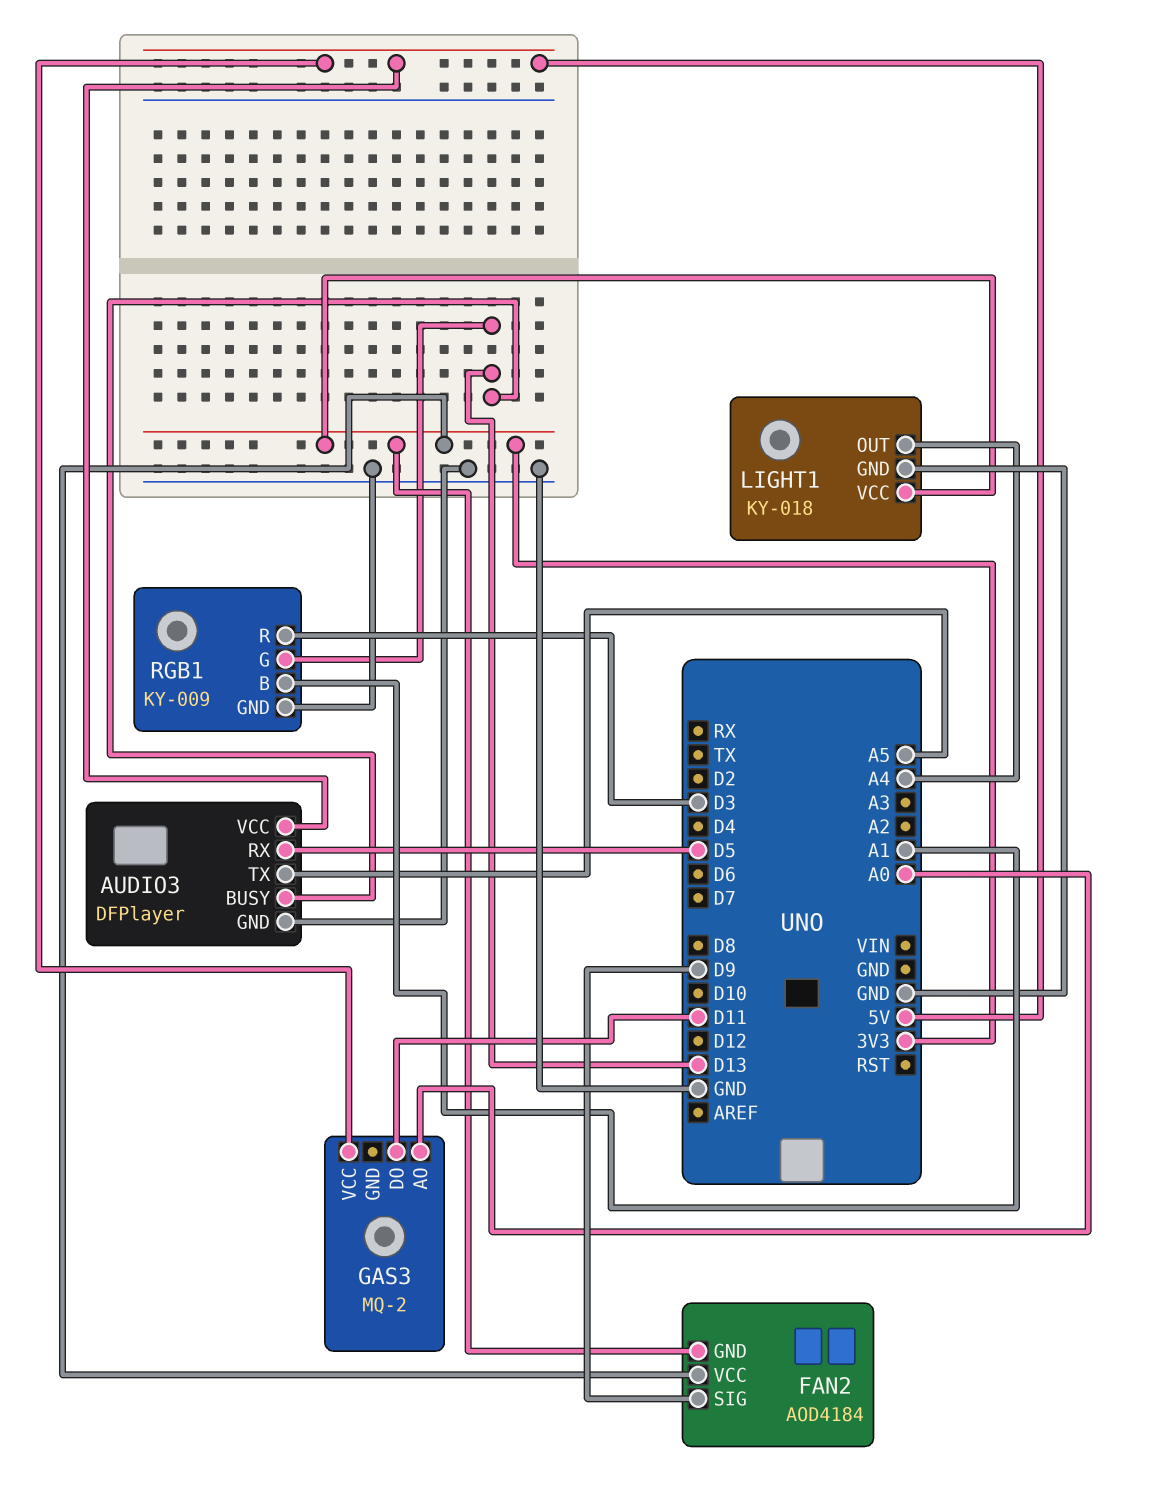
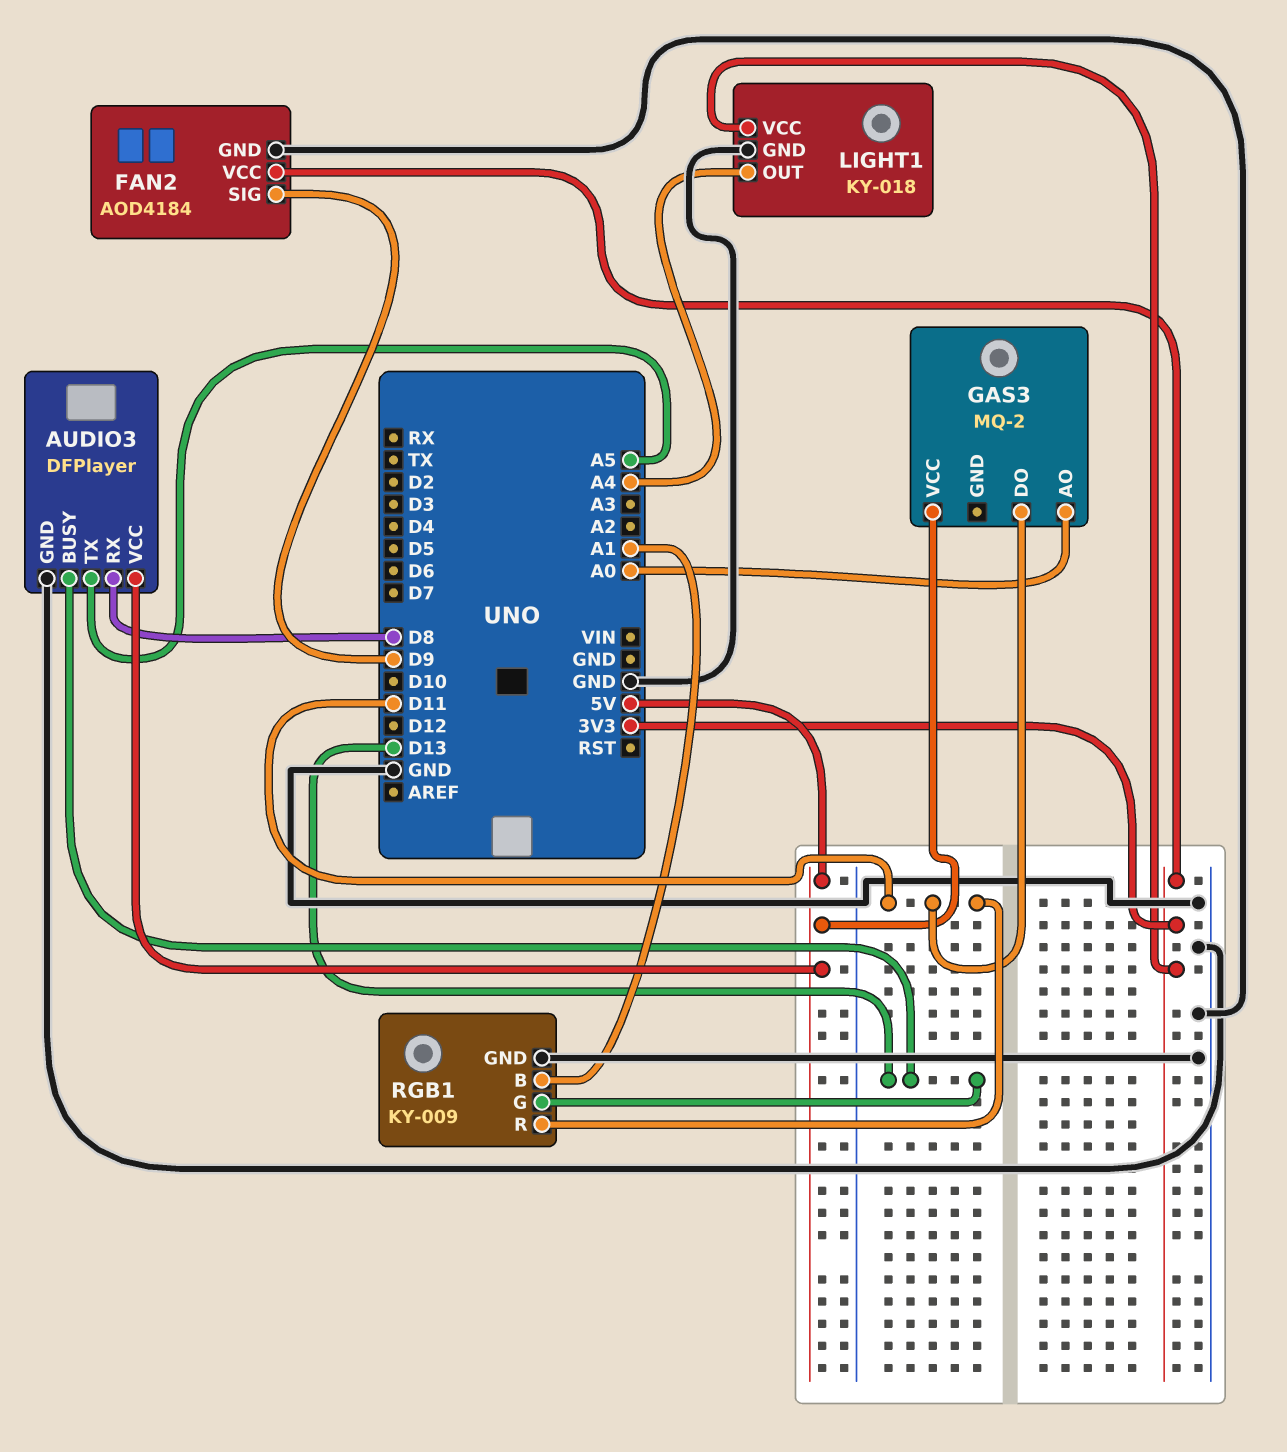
AUDIO3 pin RX: D5 -> D8
FAN2 pin GND: 3V3 -> GND
RGB1 pin R: D3 -> D11

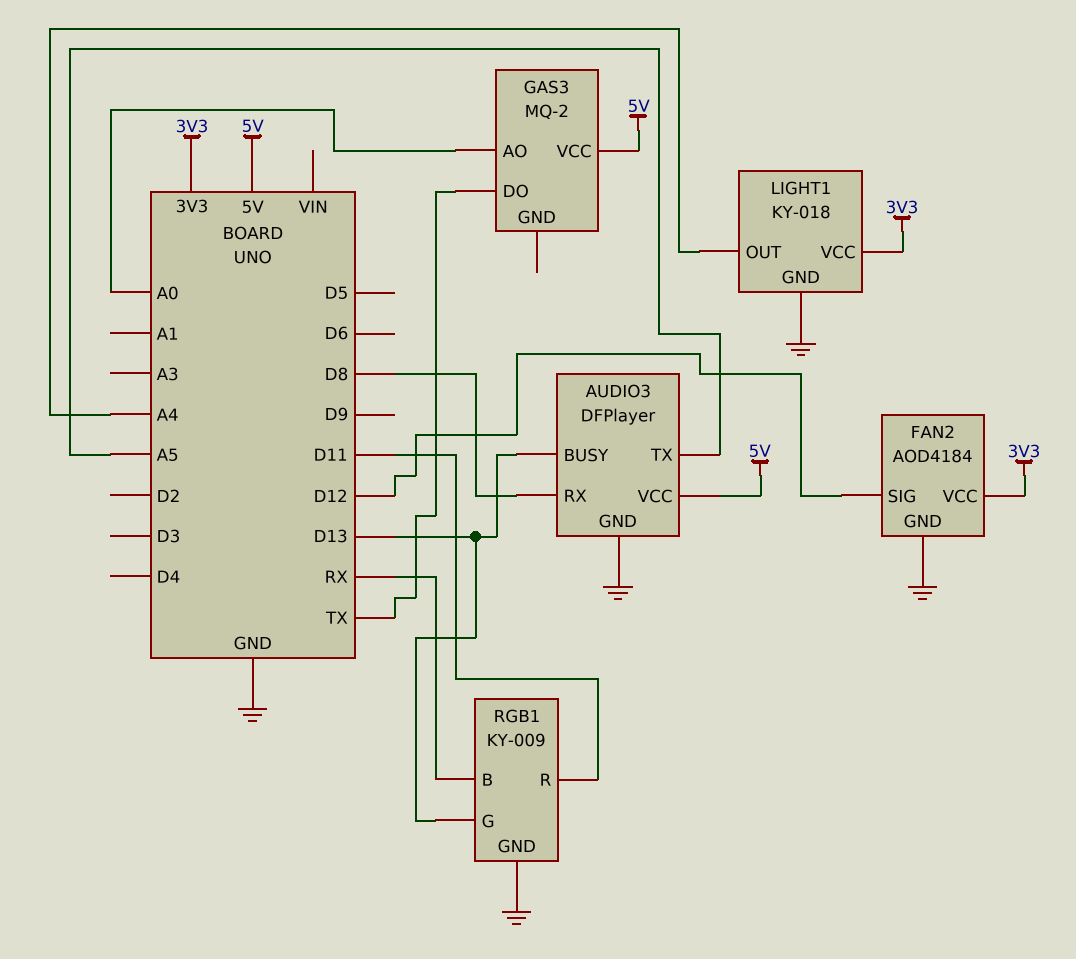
FAN2 pin SIG: D9 -> D12
GAS3 pin DO: D11 -> TX
RGB1 pin B: A1 -> RX

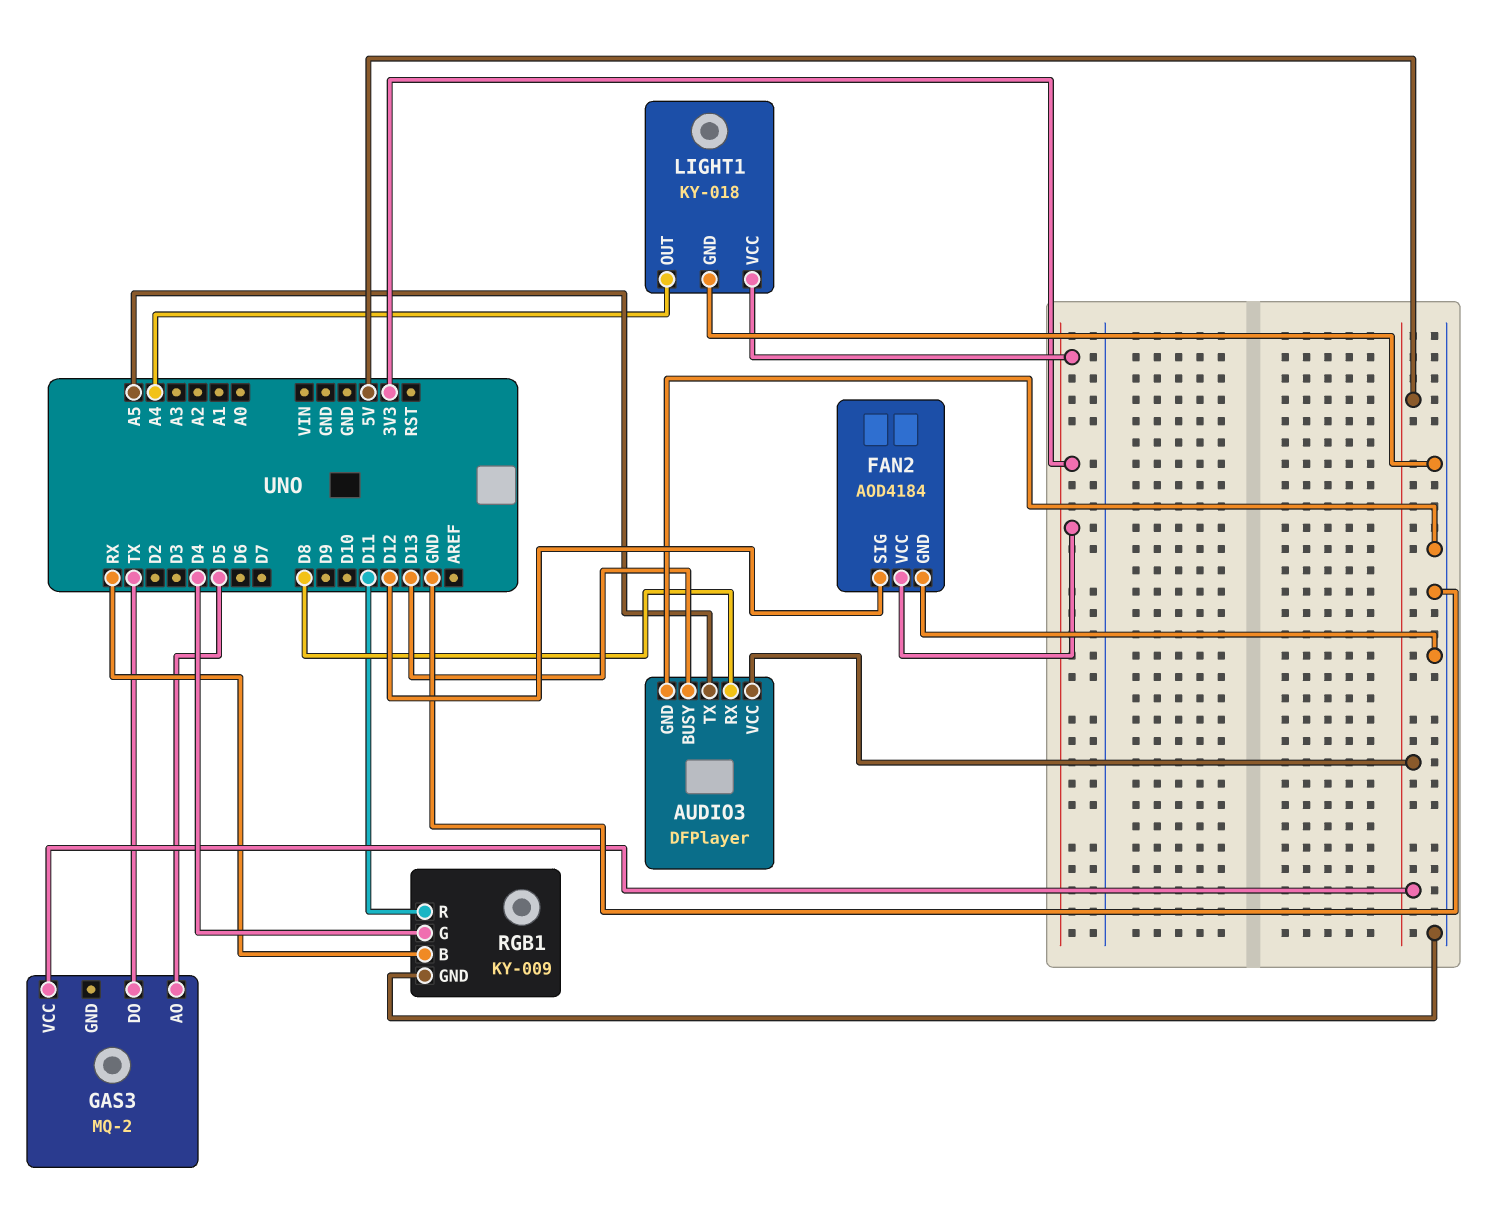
GAS3 pin AO: A0 -> D5
RGB1 pin G: D13 -> D4

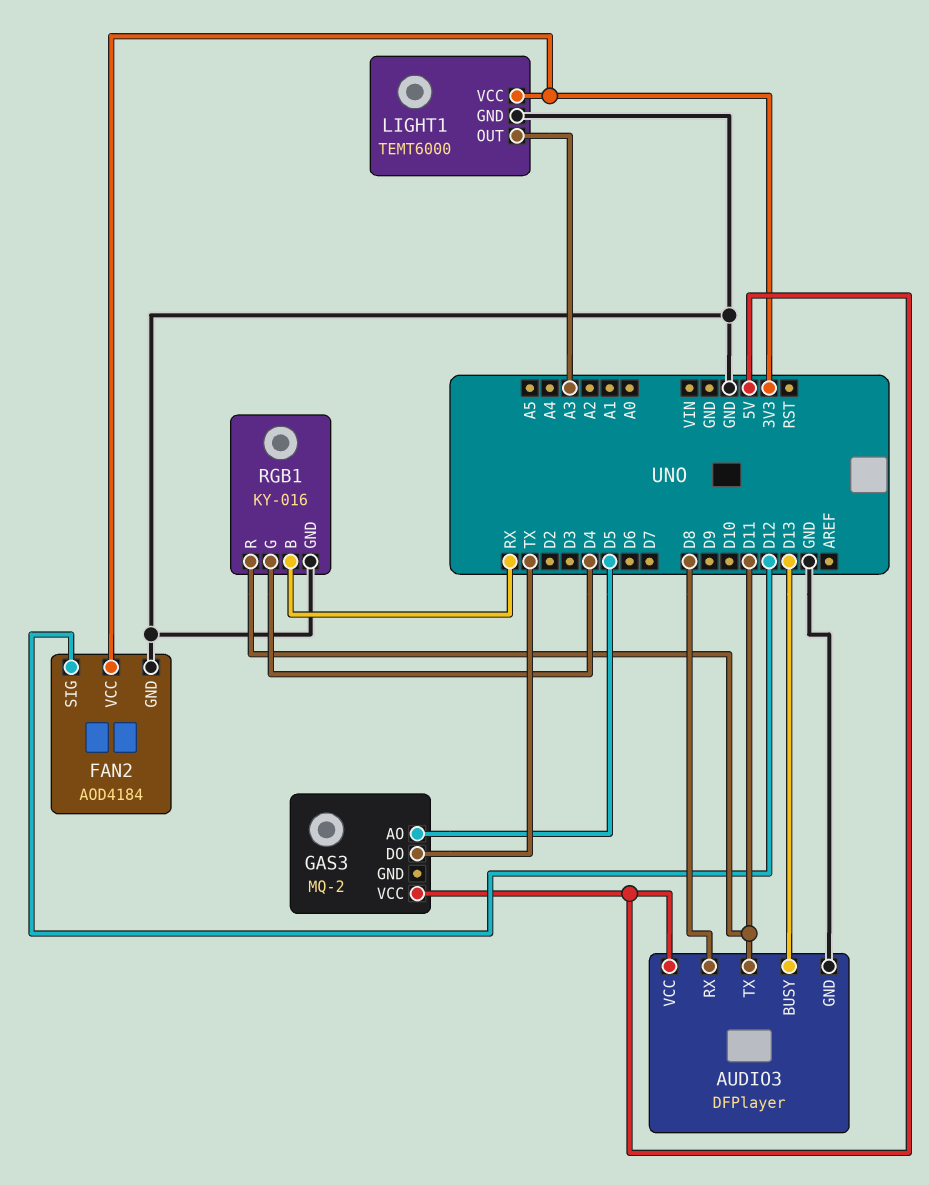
AUDIO3 pin TX: A5 -> D11
LIGHT1: KY-018 -> TEMT6000
LIGHT1 pin OUT: A4 -> A3
RGB1: KY-009 -> KY-016

